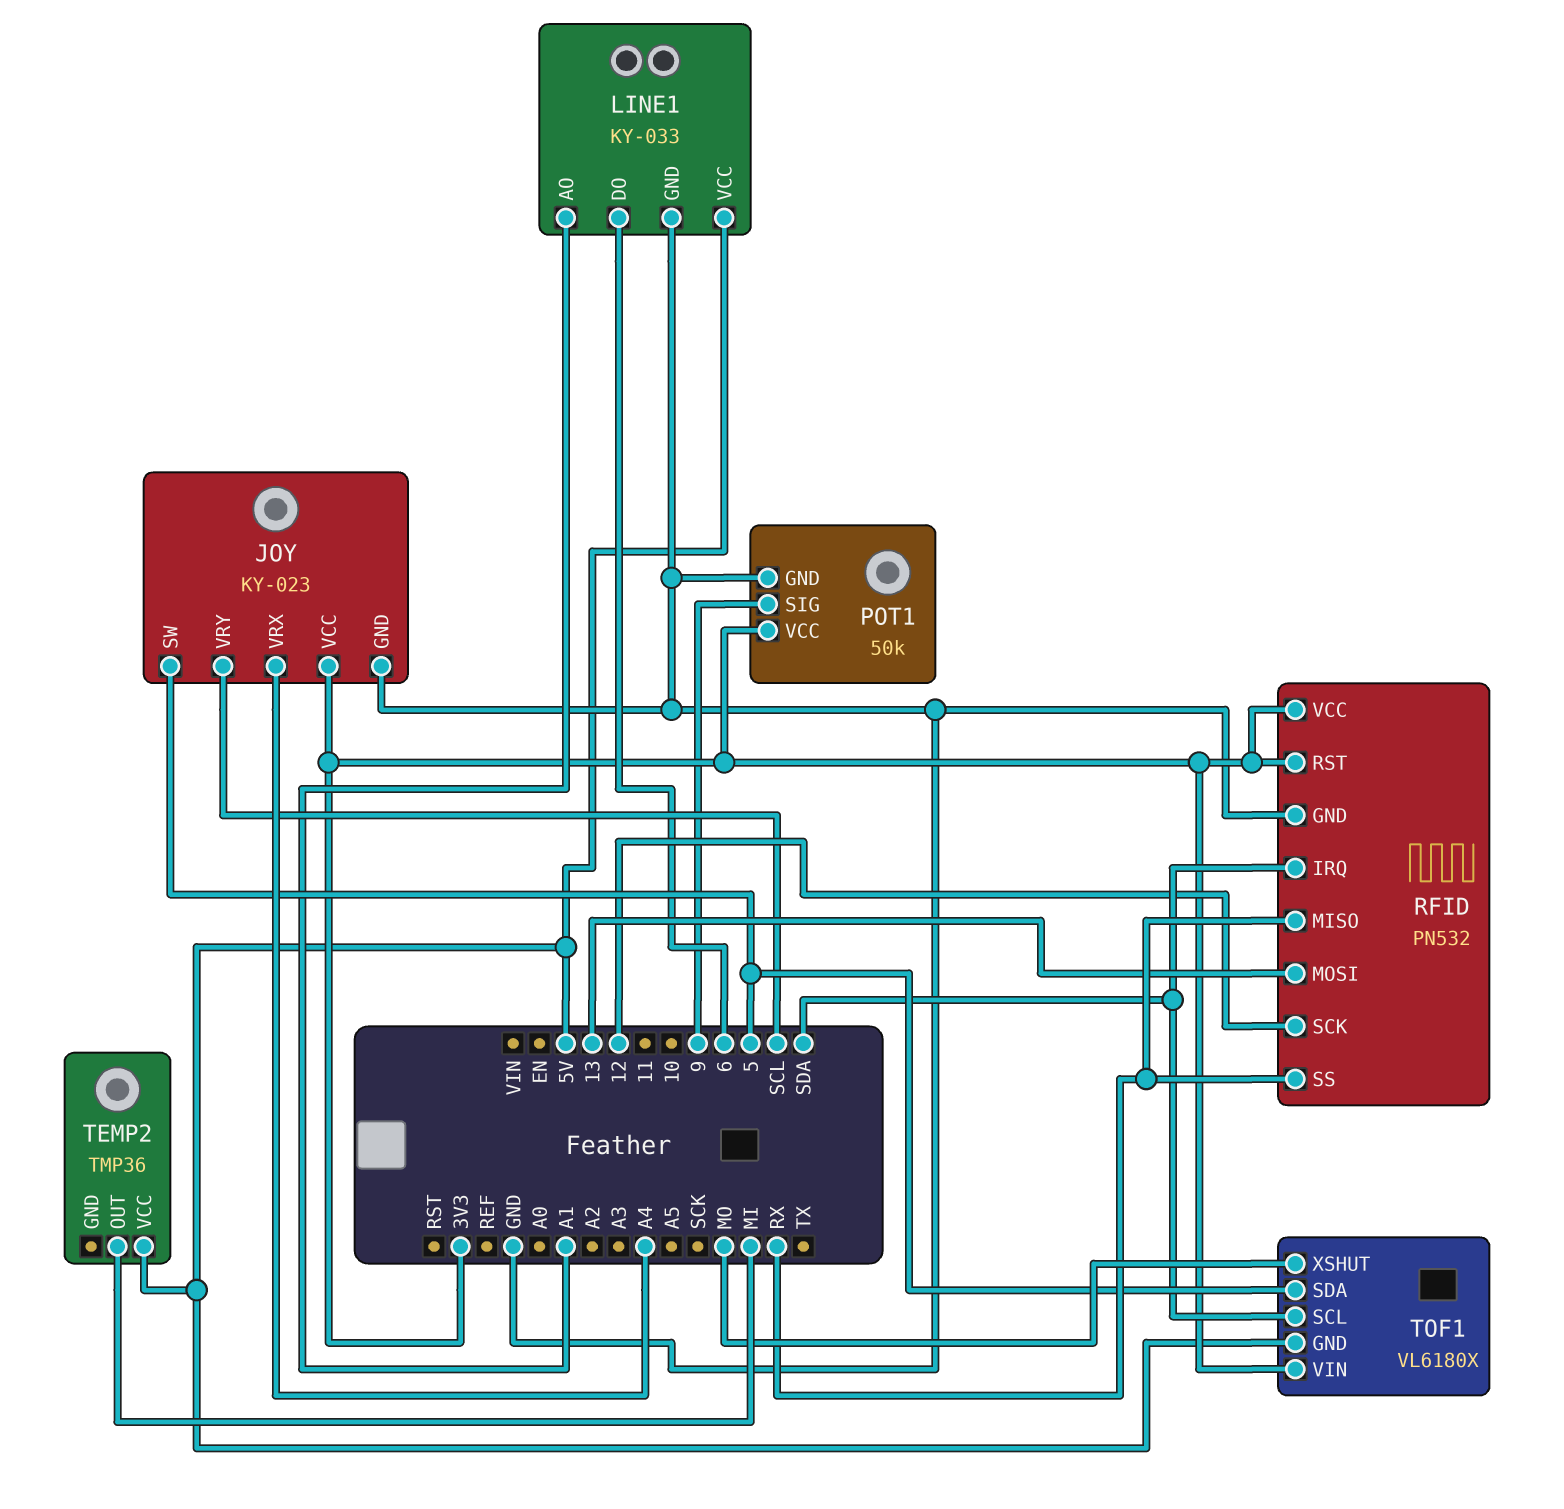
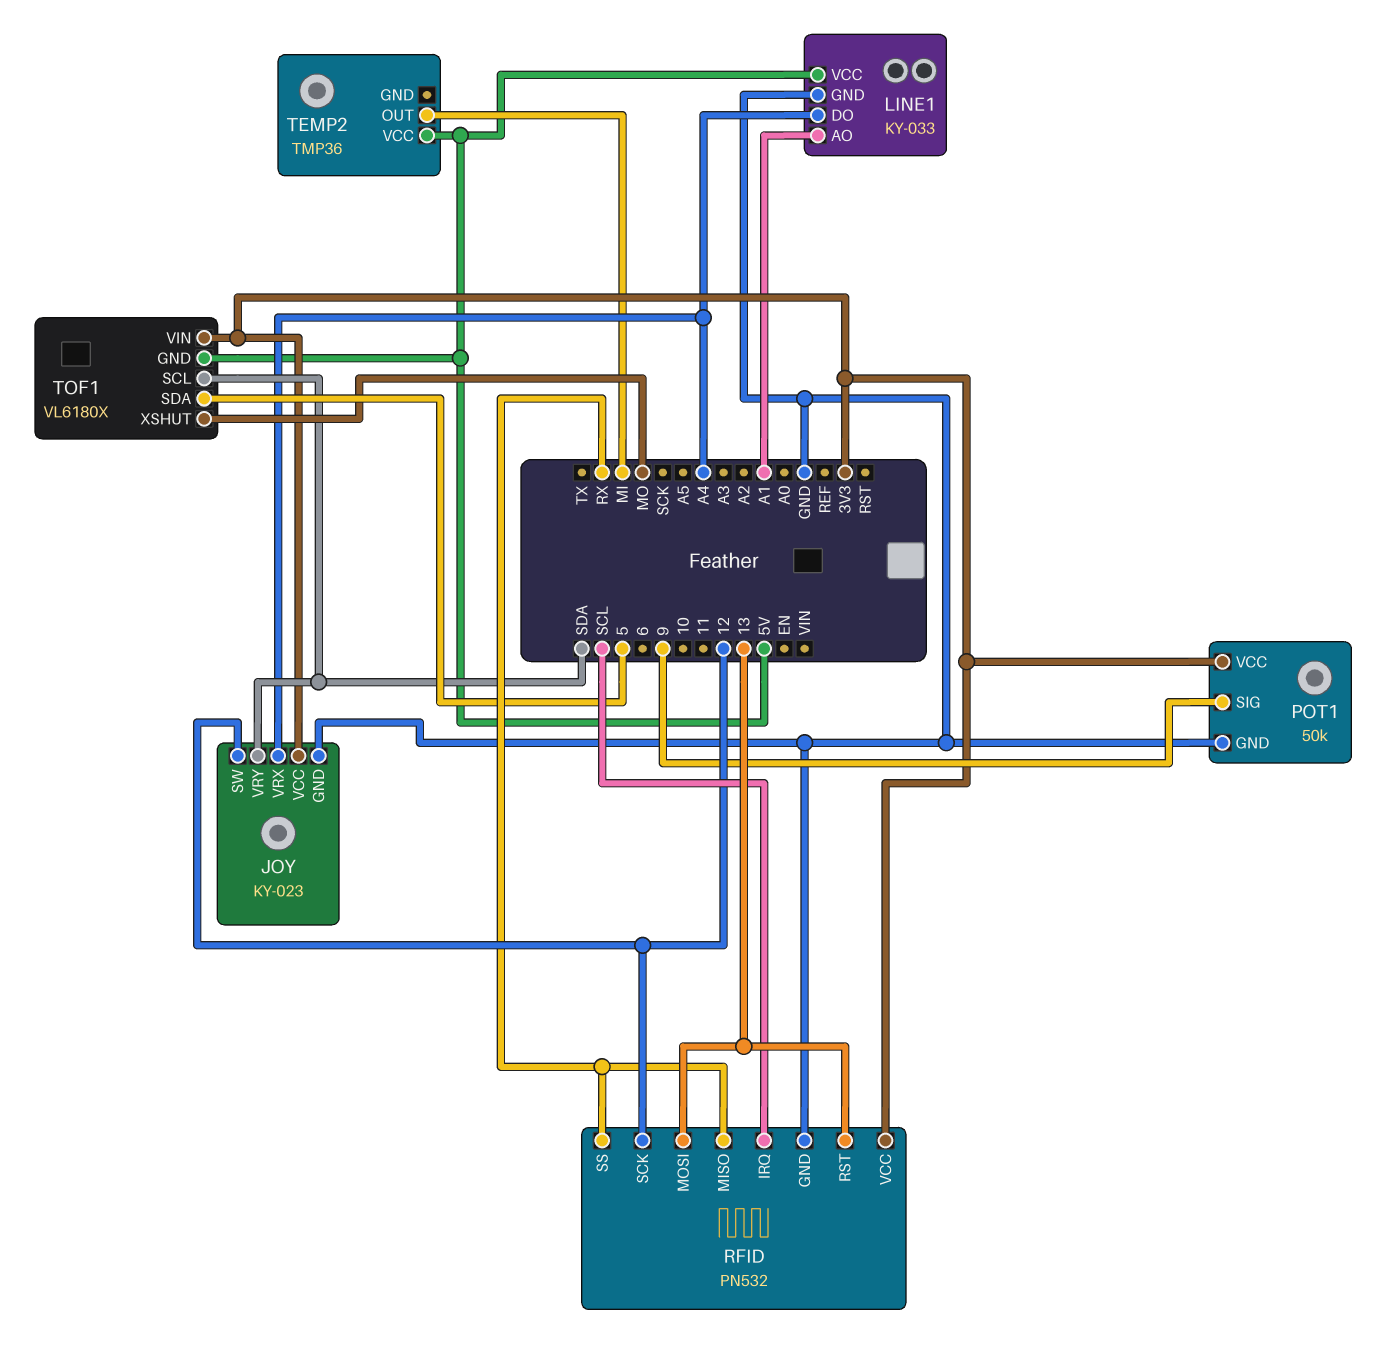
JOY pin SW: 5 -> 12
JOY pin VRY: SCL -> SDA
LINE1 pin DO: 6 -> A4
RFID pin IRQ: SDA -> SCL
RFID pin RST: 3V3 -> 13

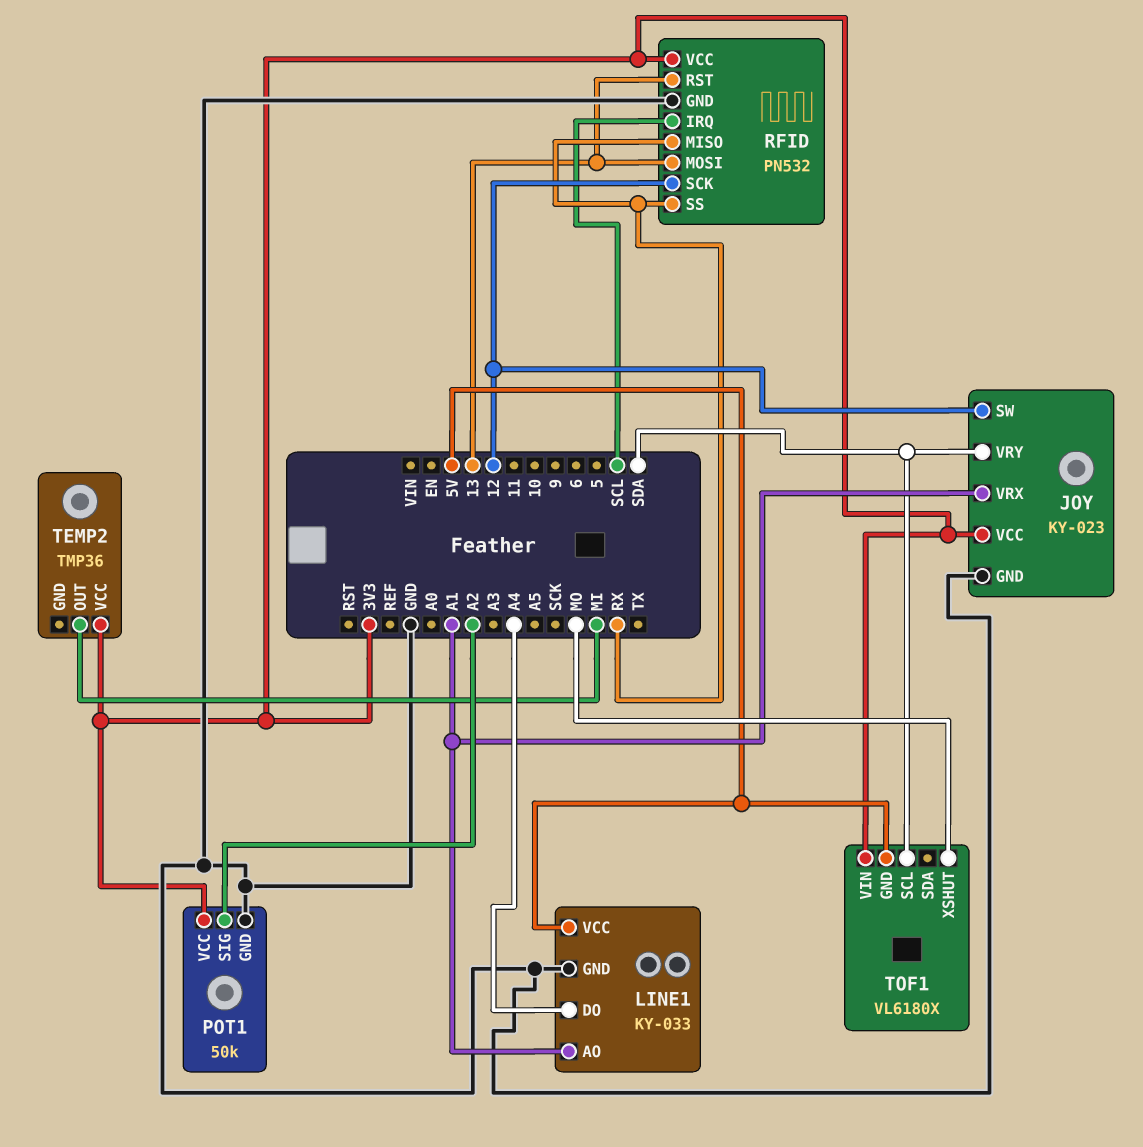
JOY pin VRX: A4 -> A1
POT1 pin SIG: 9 -> A2
TEMP2 pin VCC: 5V -> 3V3
TOF1 pin SDA: 5 -> none

